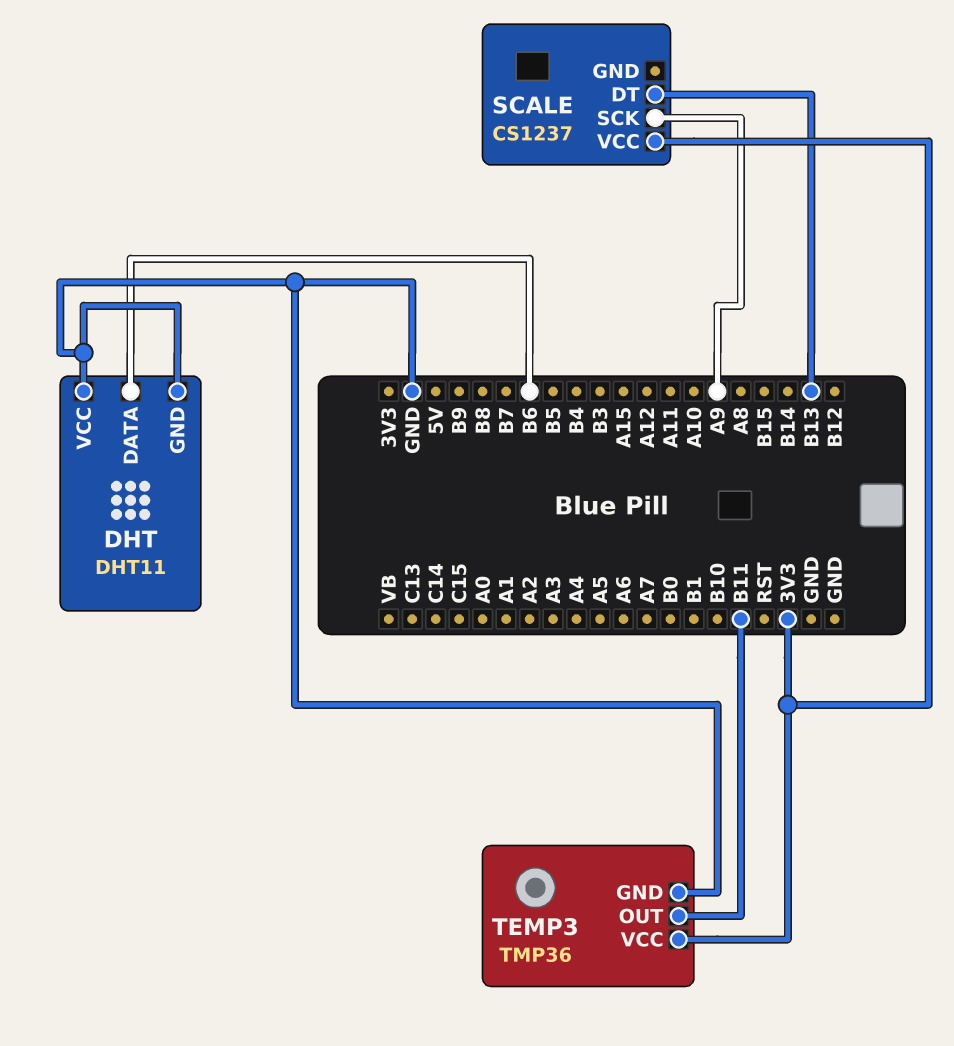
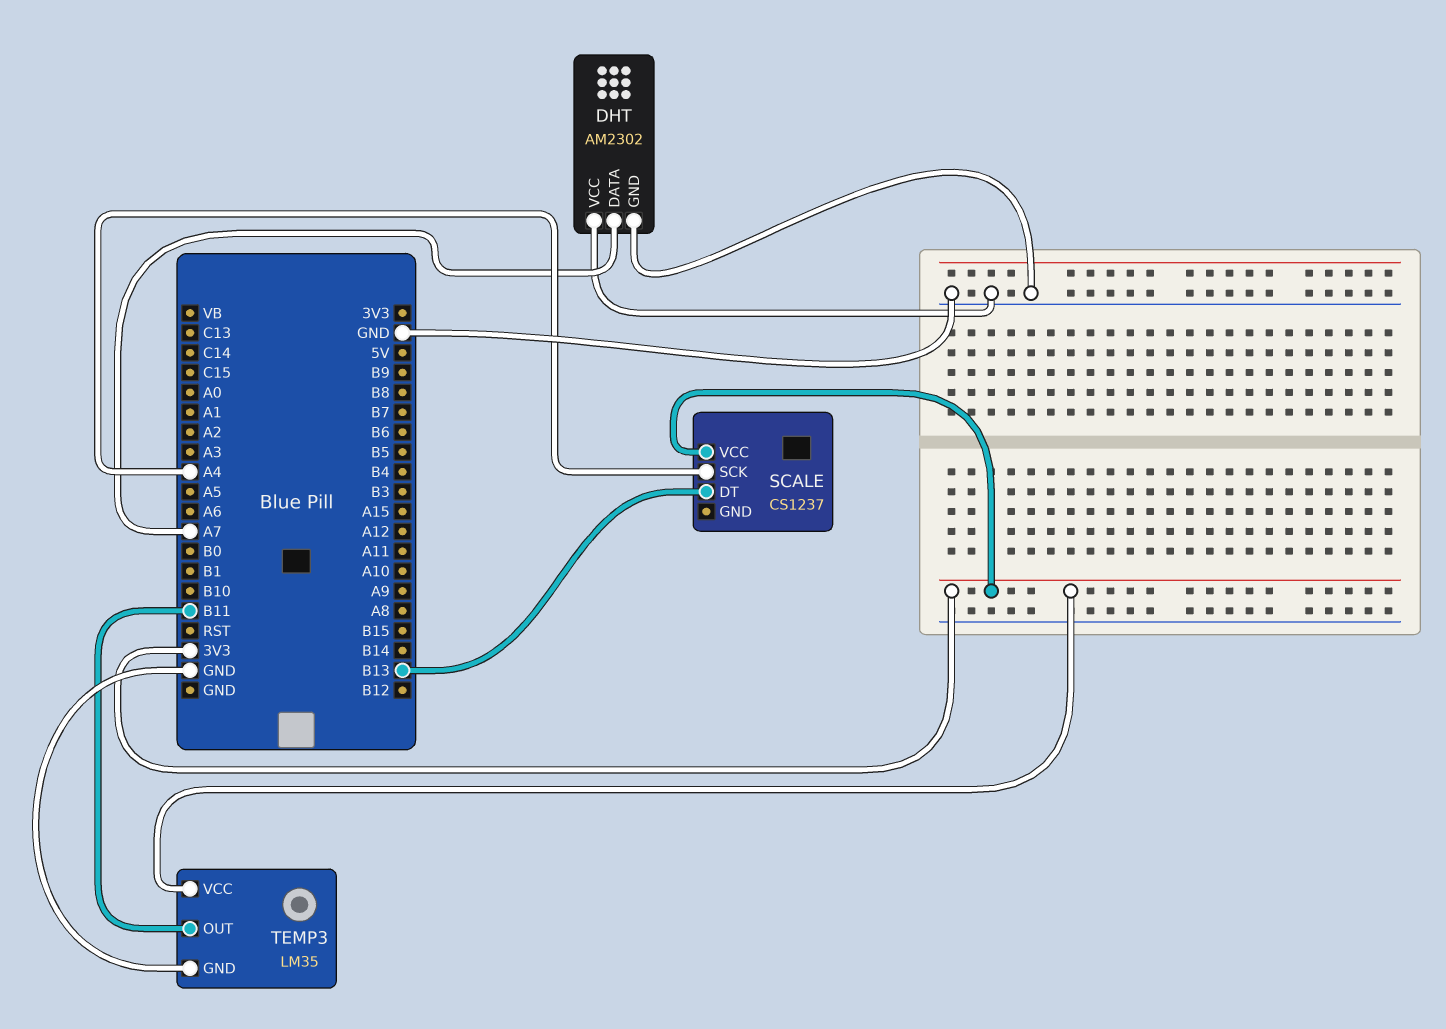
DHT: DHT11 -> AM2302
DHT pin DATA: B6 -> A7
SCALE pin SCK: A9 -> A4
TEMP3: TMP36 -> LM35

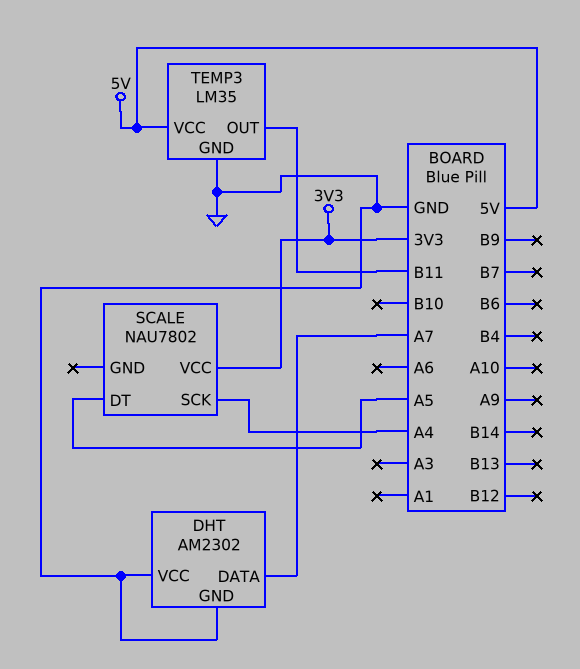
SCALE: CS1237 -> NAU7802
SCALE pin DT: B13 -> A5
TEMP3 pin VCC: 3V3 -> 5V

